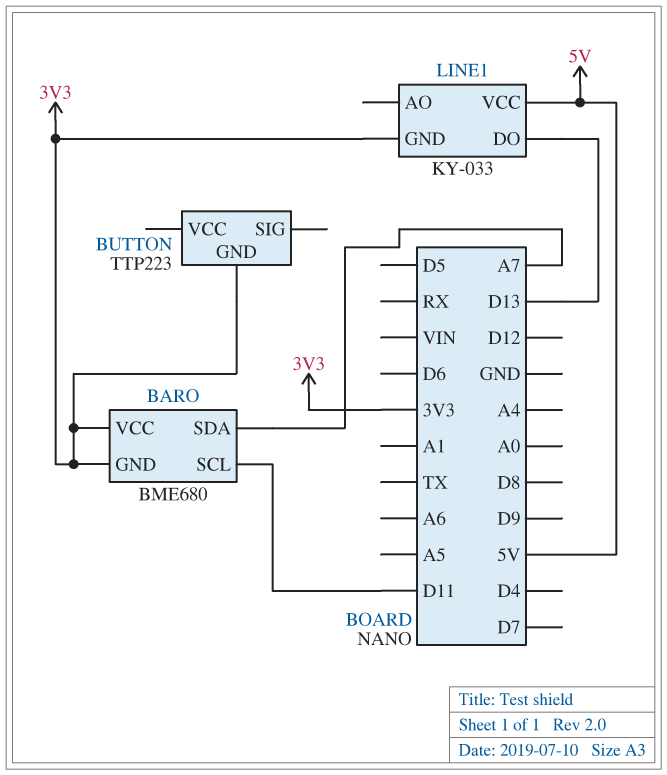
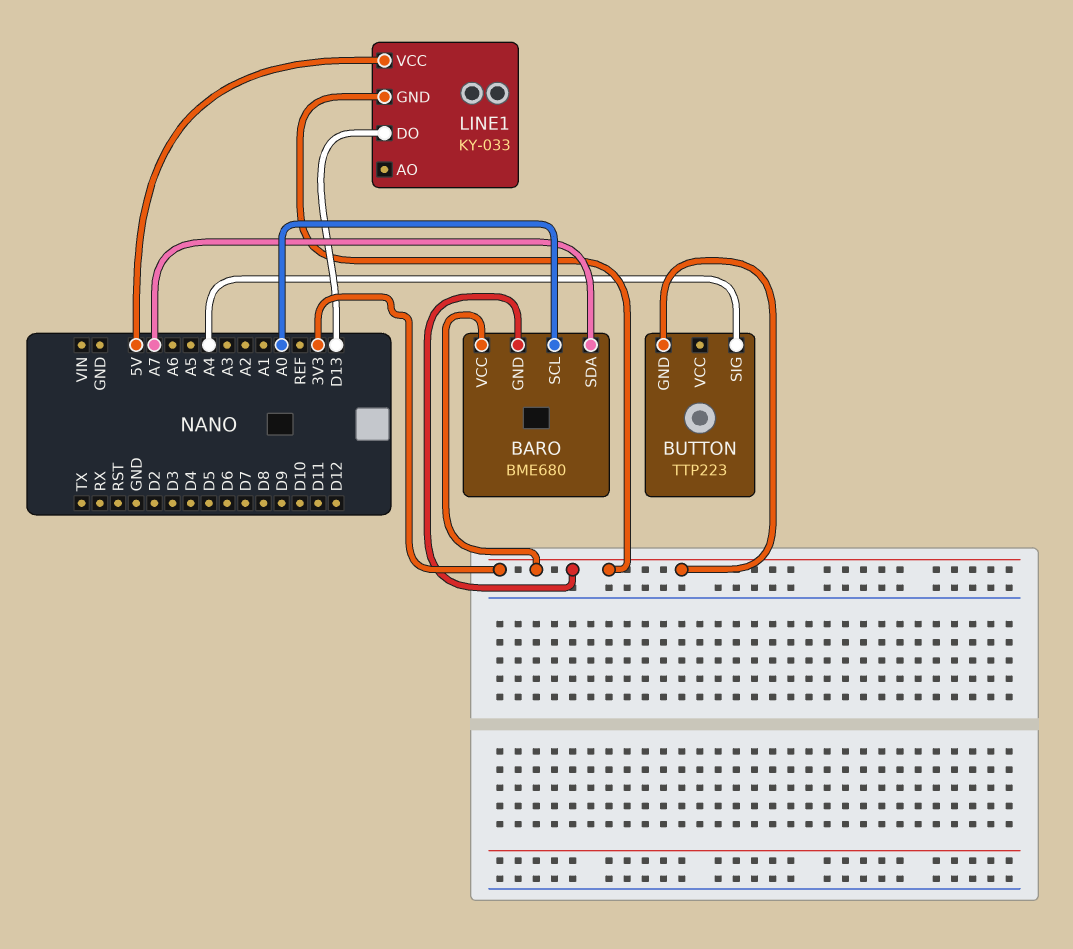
BARO pin SCL: D11 -> A0
BUTTON pin SIG: none -> A4

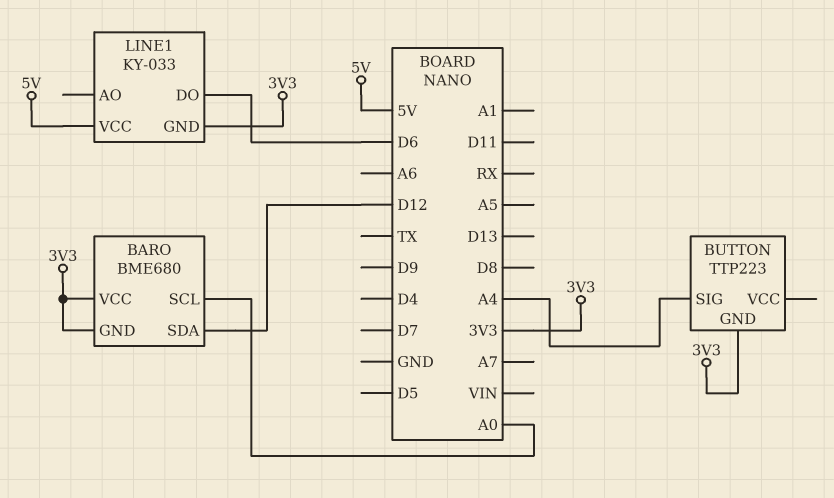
BARO pin SDA: A7 -> D12
LINE1 pin DO: D13 -> D6

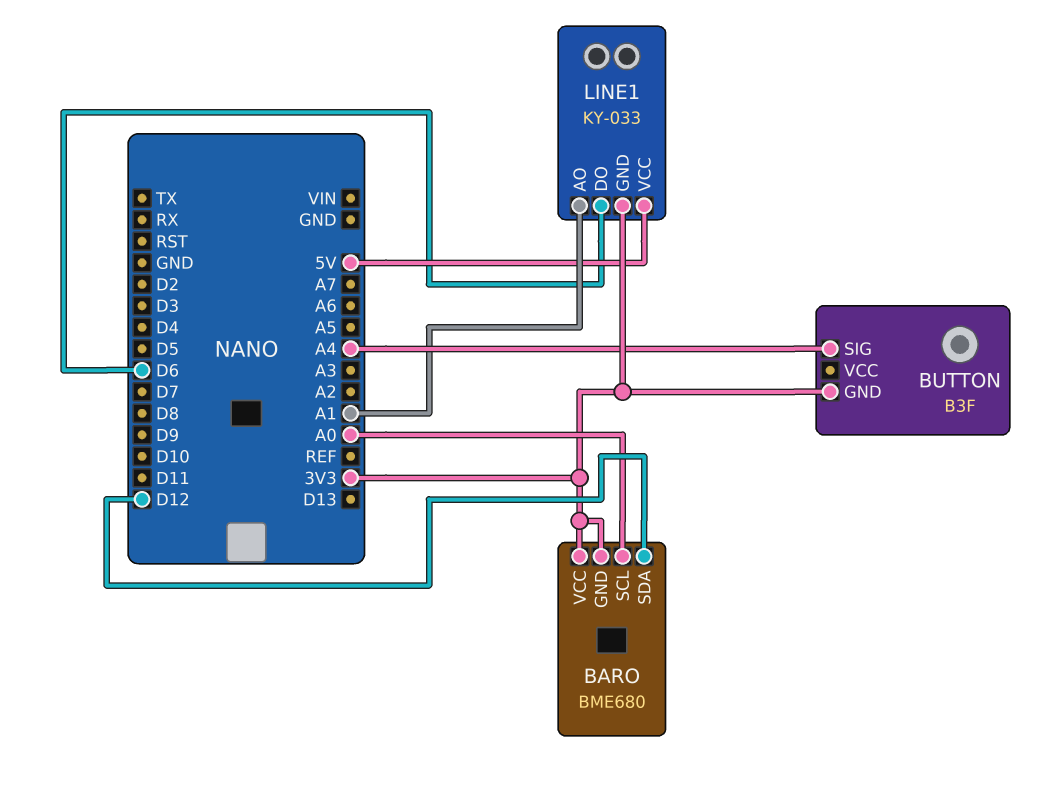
BUTTON: TTP223 -> B3F
LINE1 pin AO: none -> A1

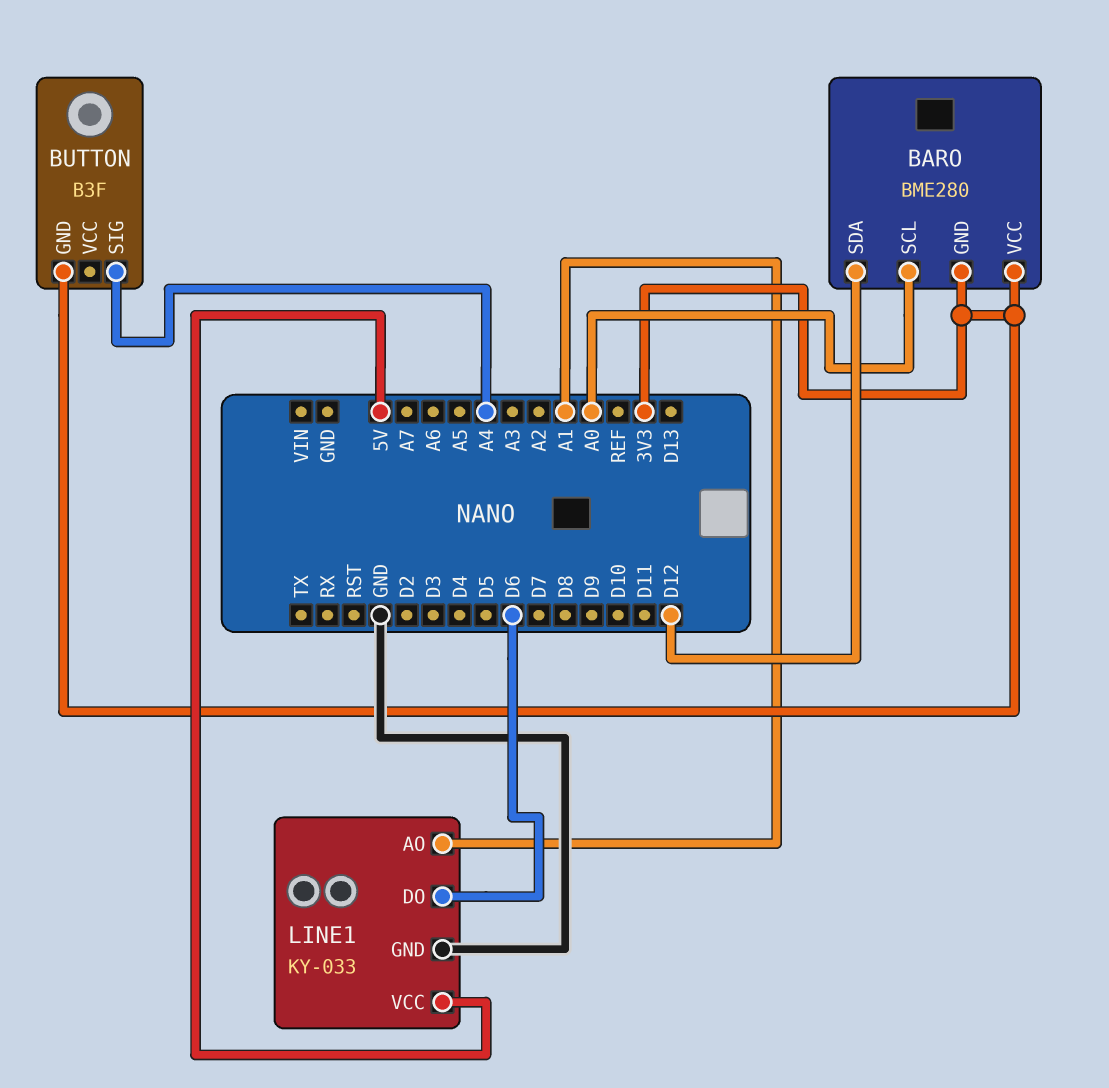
BARO: BME680 -> BME280
LINE1 pin GND: 3V3 -> GND

